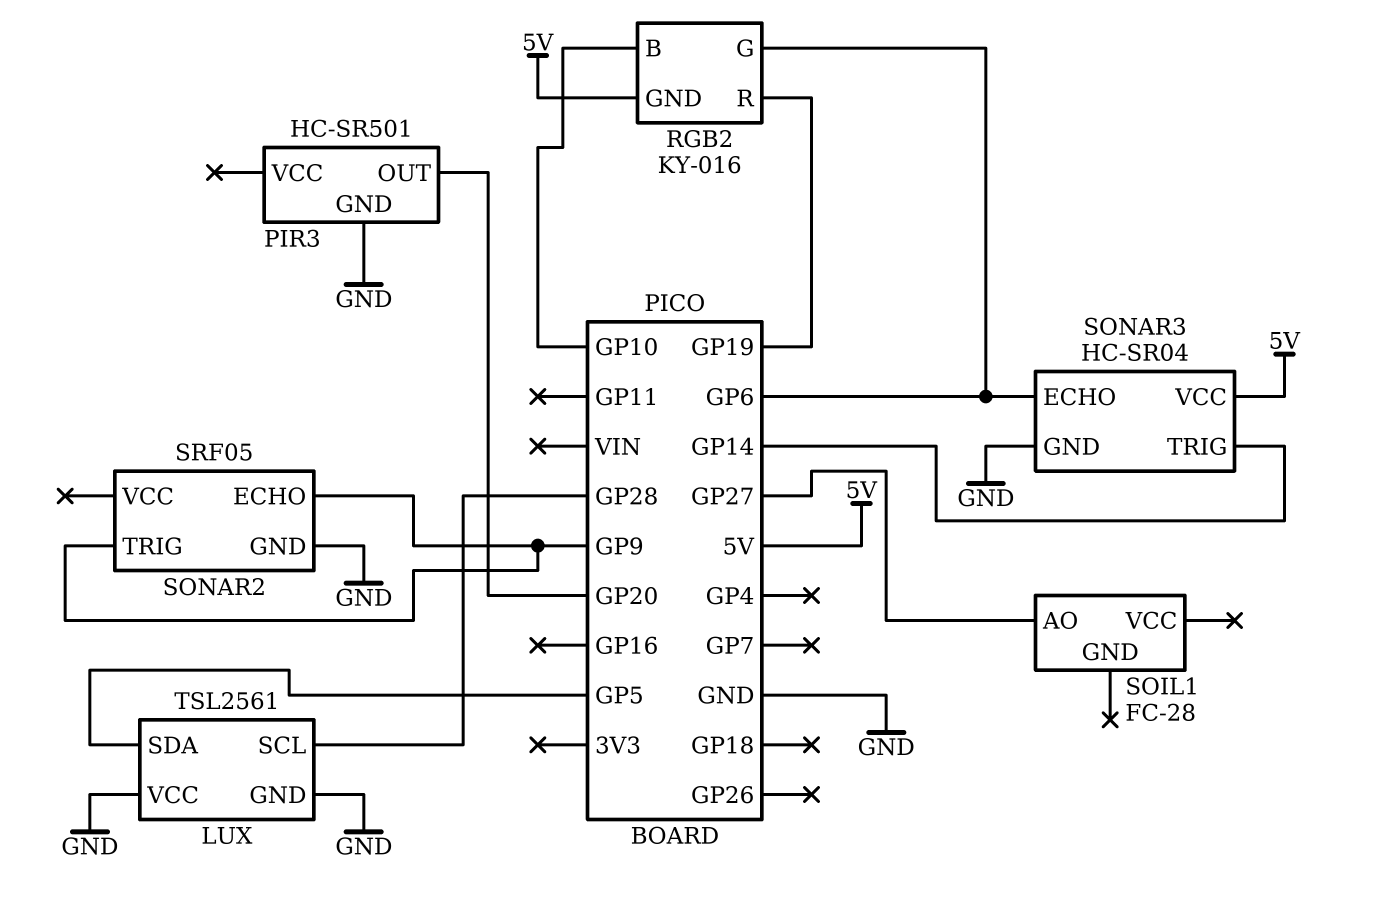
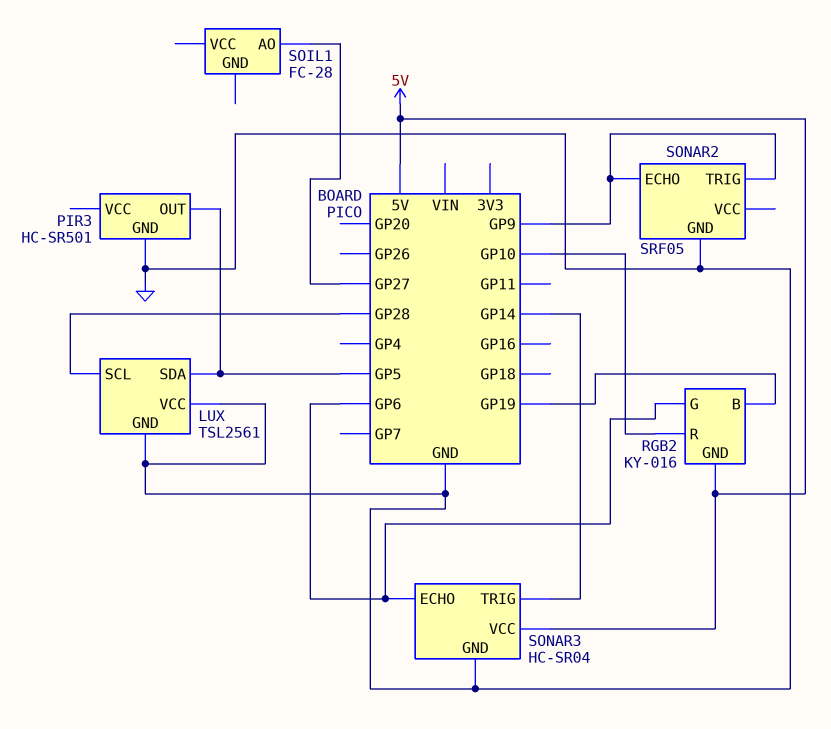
PIR3 pin OUT: GP20 -> GP5
RGB2 pin B: GP10 -> GP19
RGB2 pin R: GP19 -> GP10

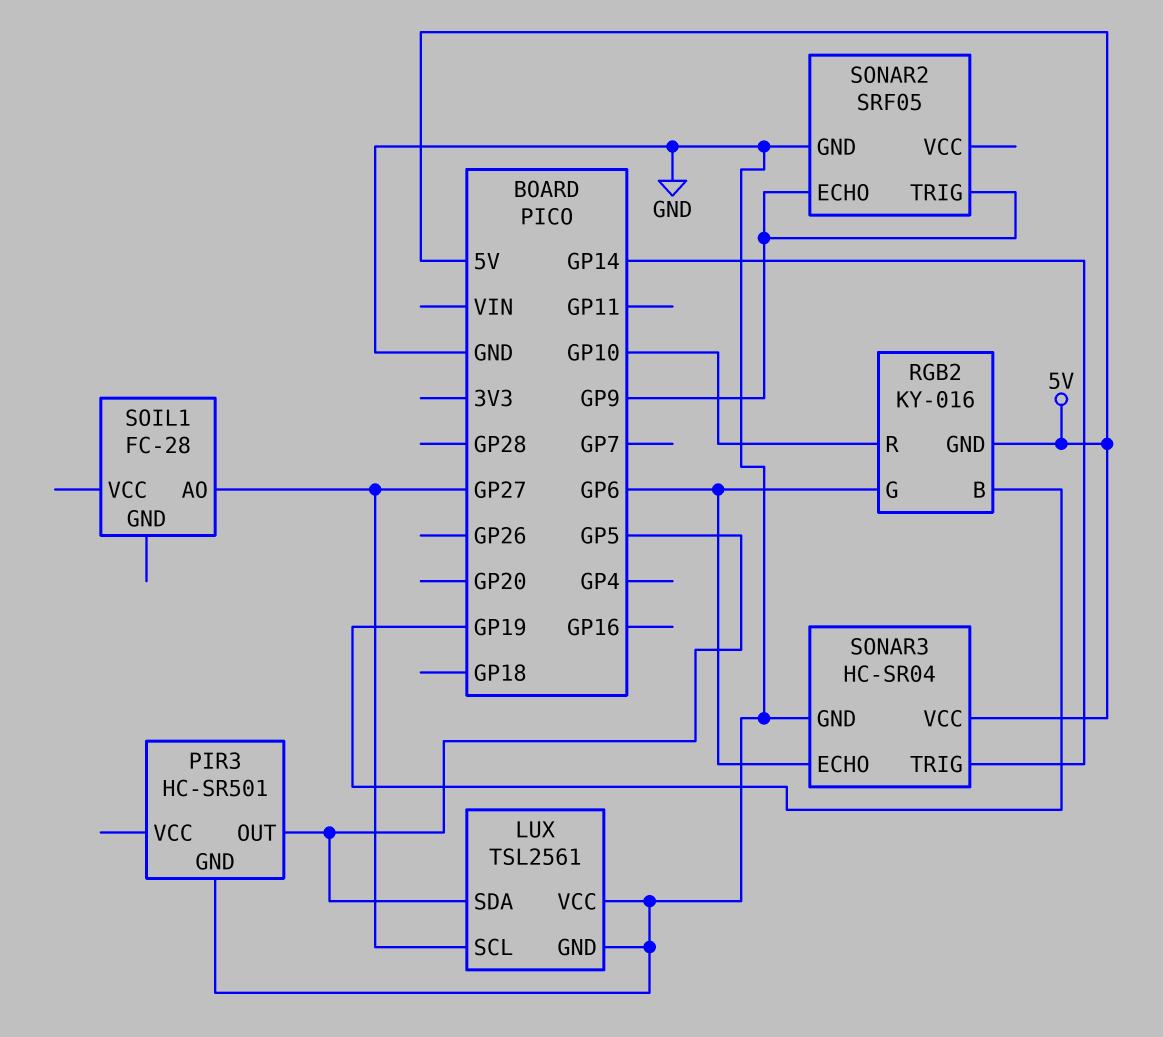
LUX pin SCL: GP28 -> GP27

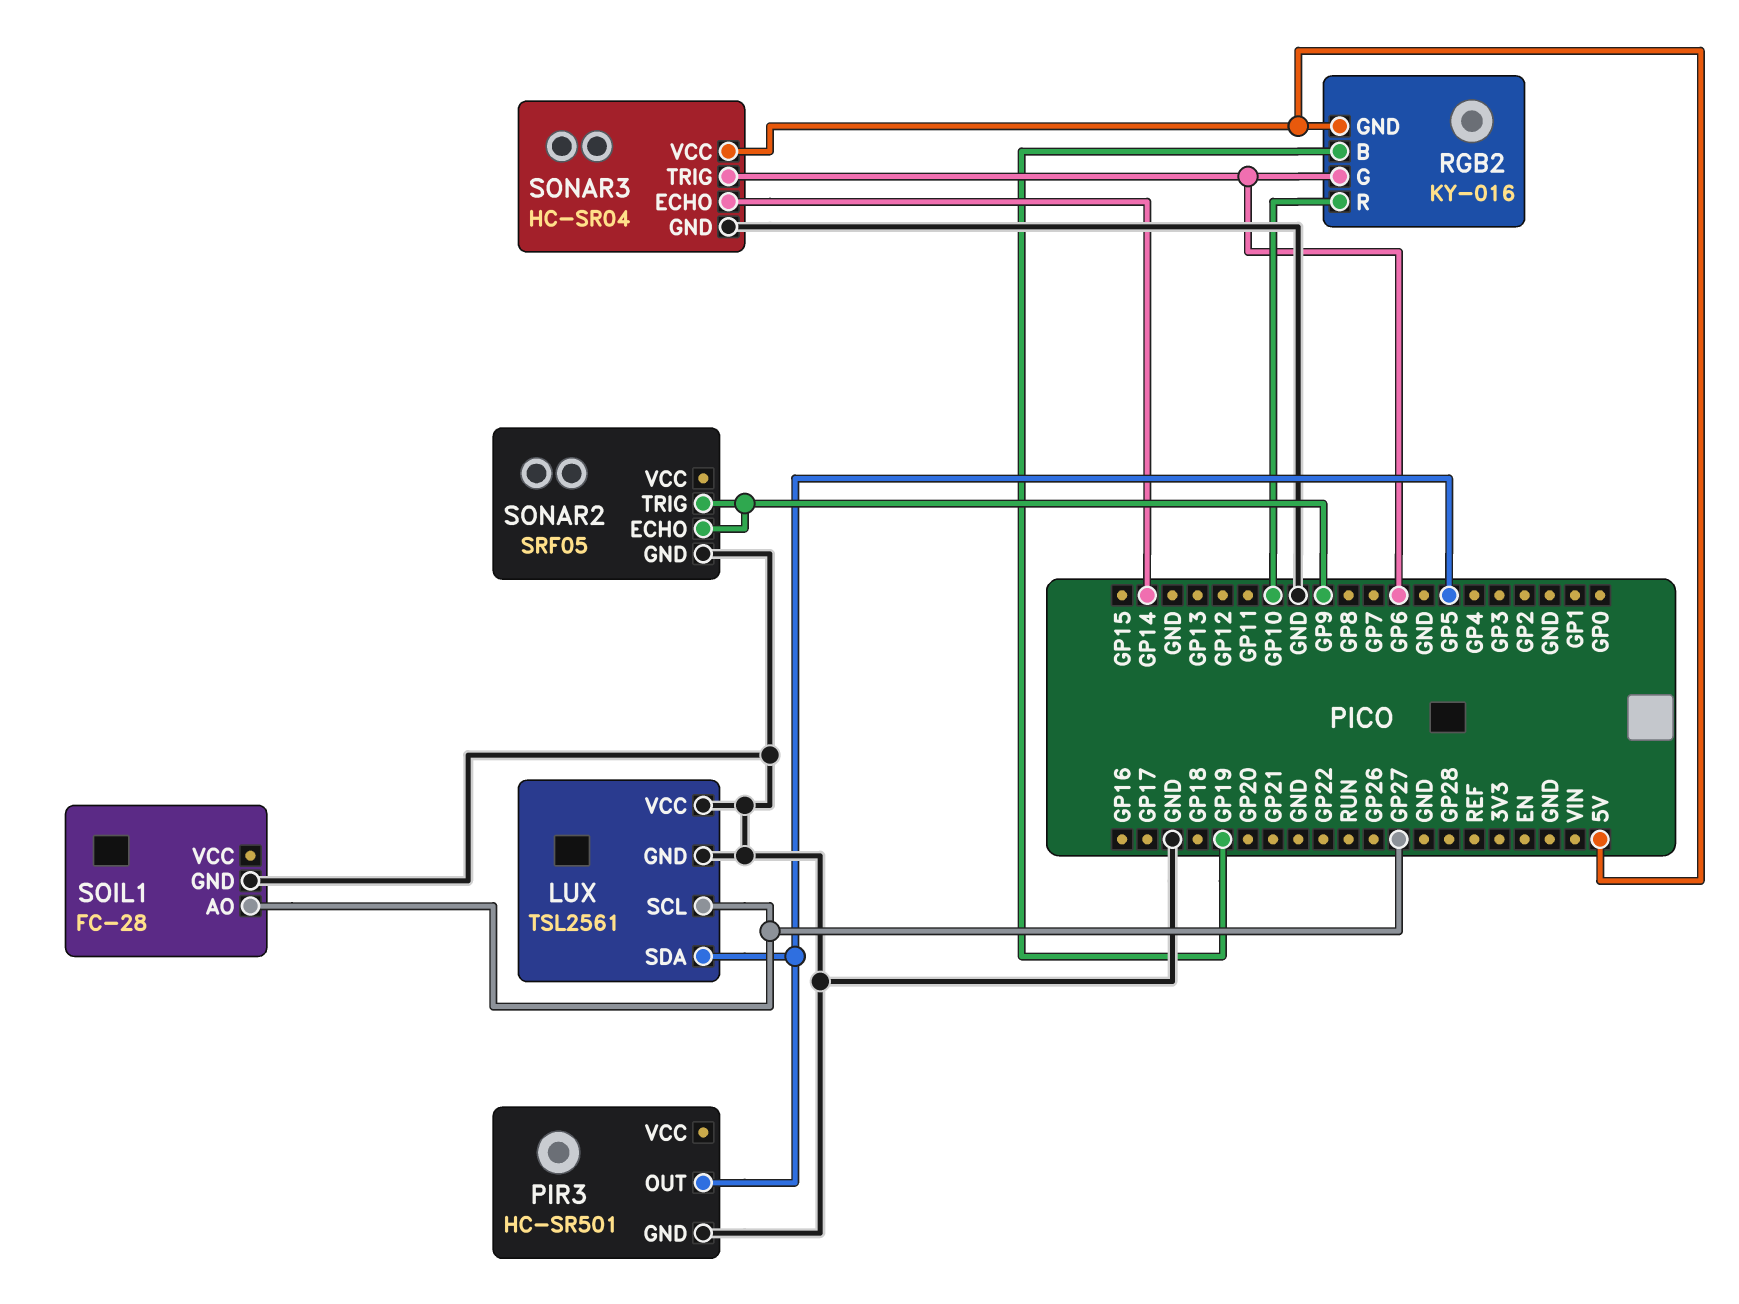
SOIL1 pin GND: none -> GND
SONAR3 pin ECHO: GP6 -> GP14
SONAR3 pin TRIG: GP14 -> GP6

